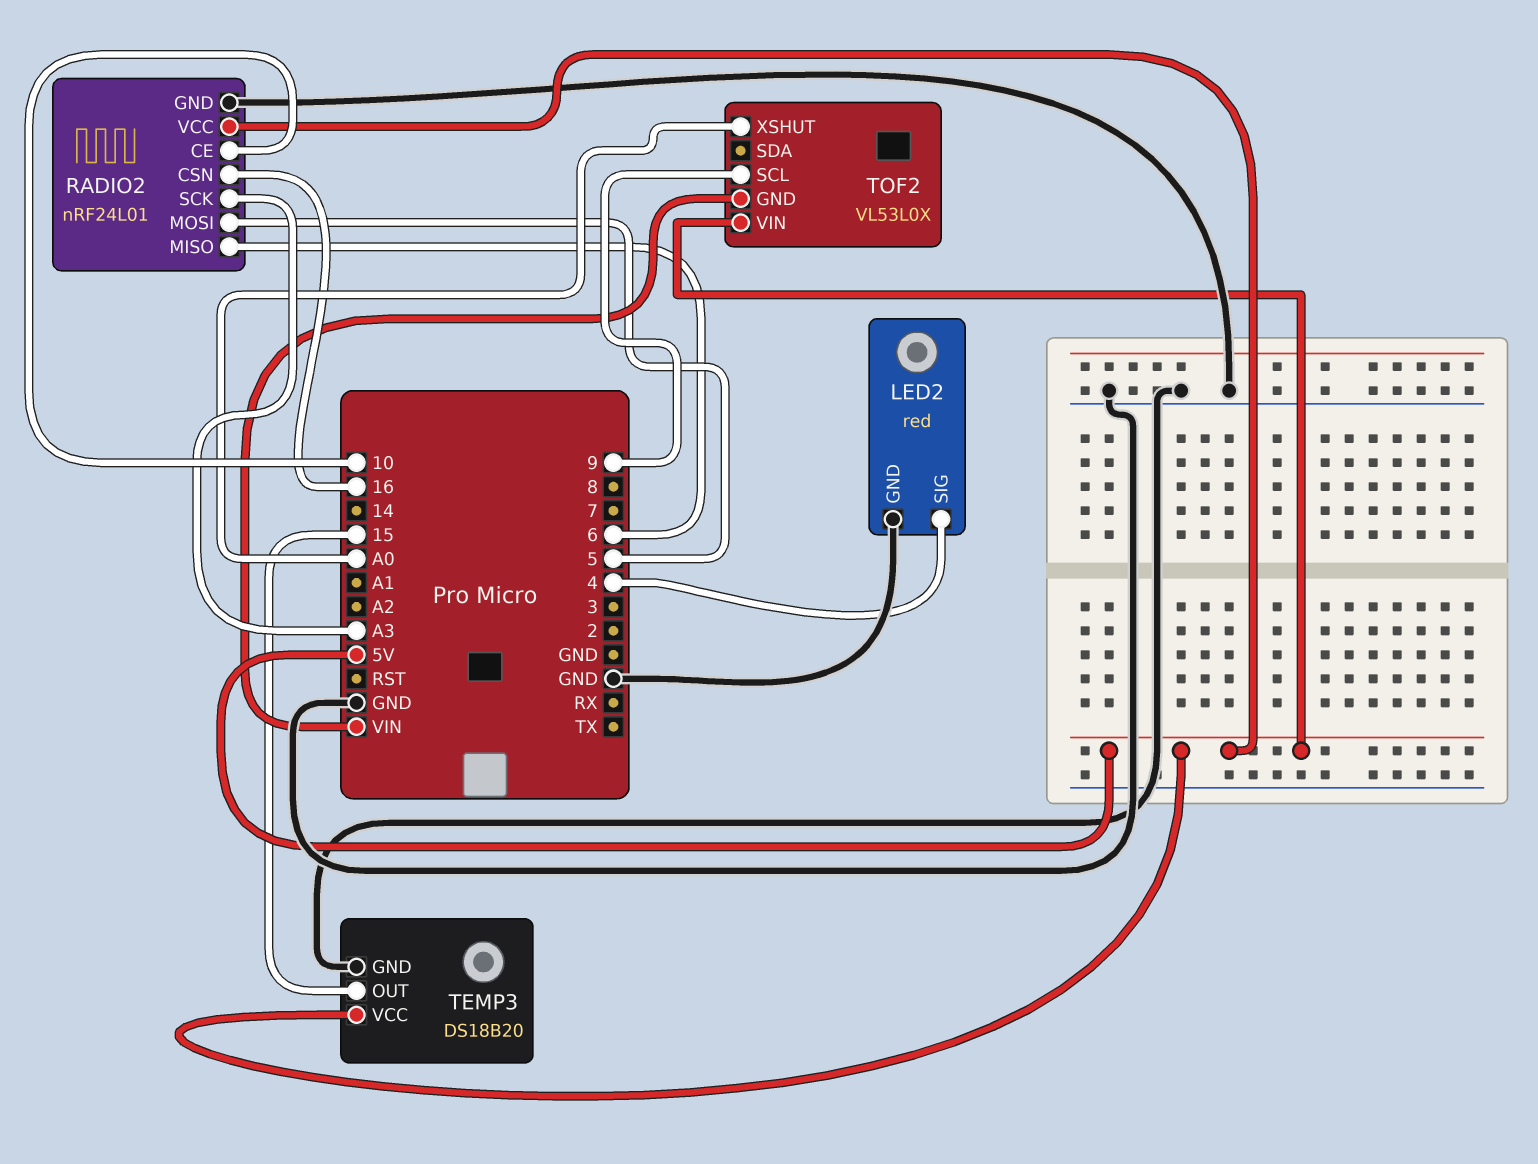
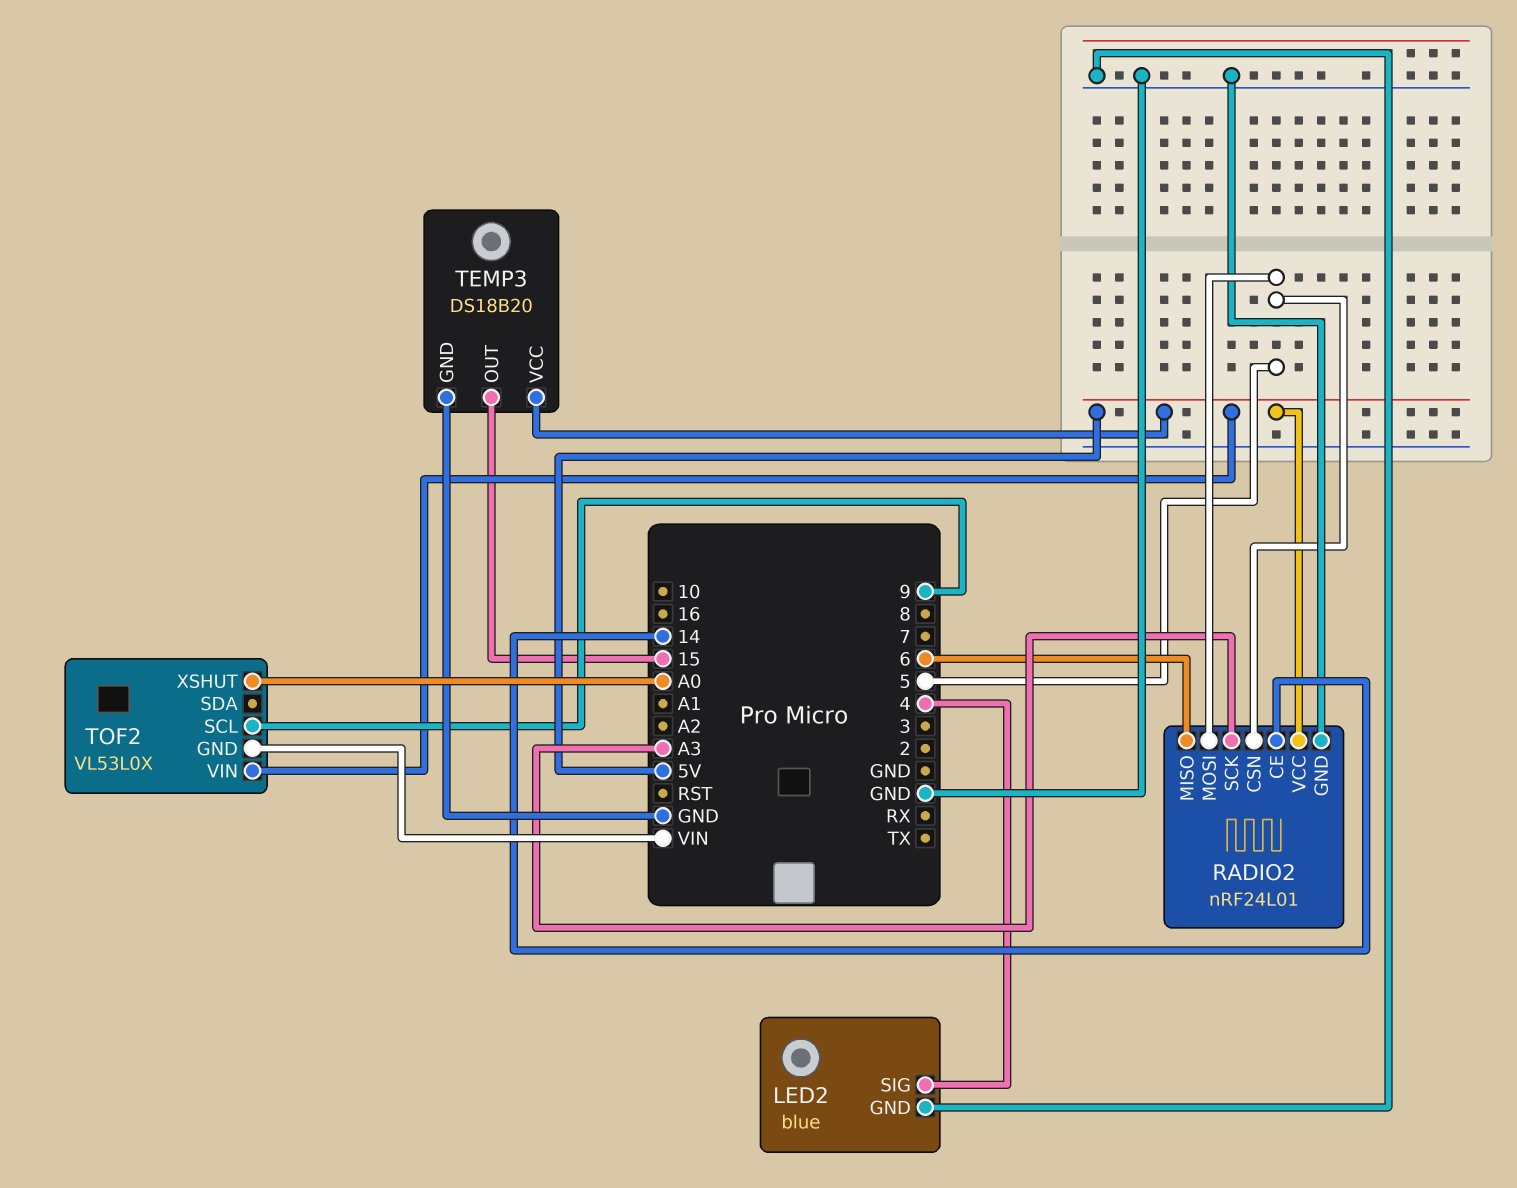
LED2: red -> blue
RADIO2 pin CE: 10 -> 14
RADIO2 pin CSN: 16 -> 5

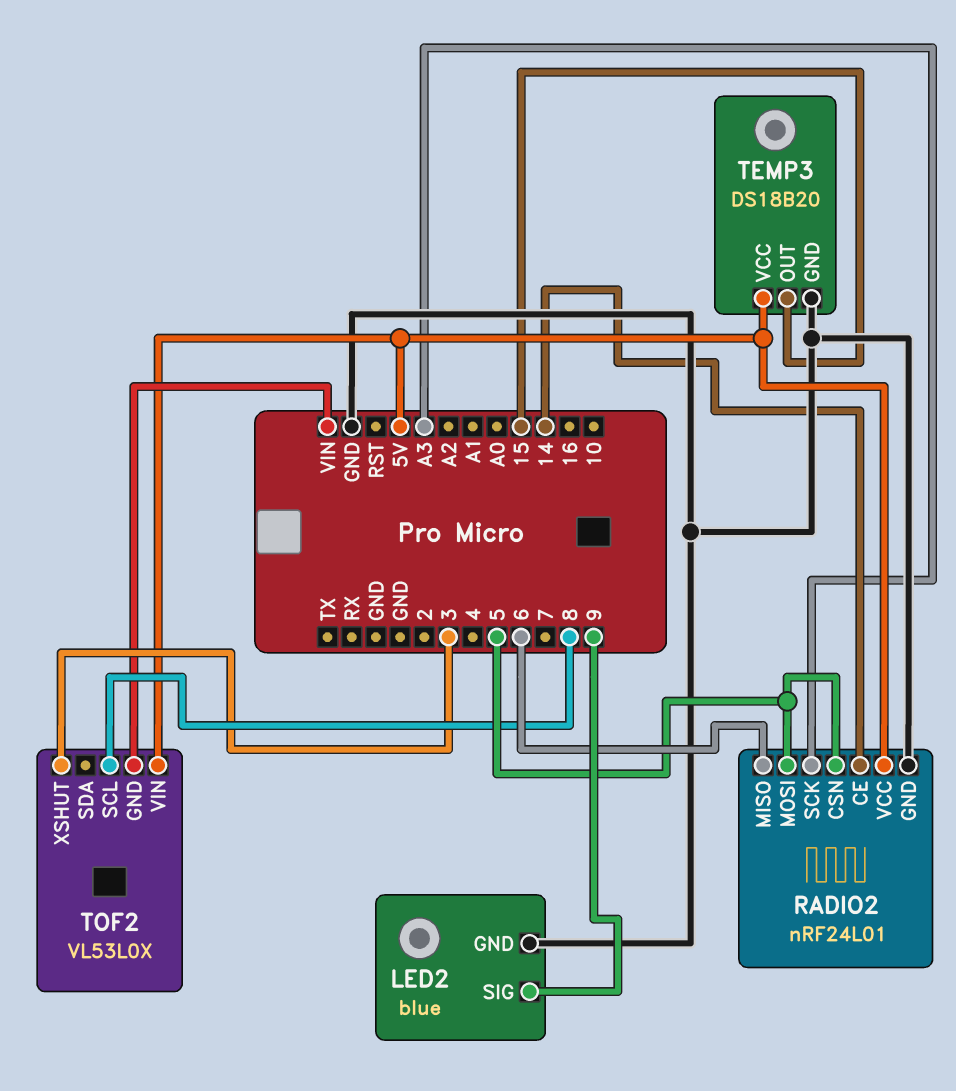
LED2 pin SIG: 4 -> 9
TOF2 pin SCL: 9 -> 8
TOF2 pin XSHUT: A0 -> 3

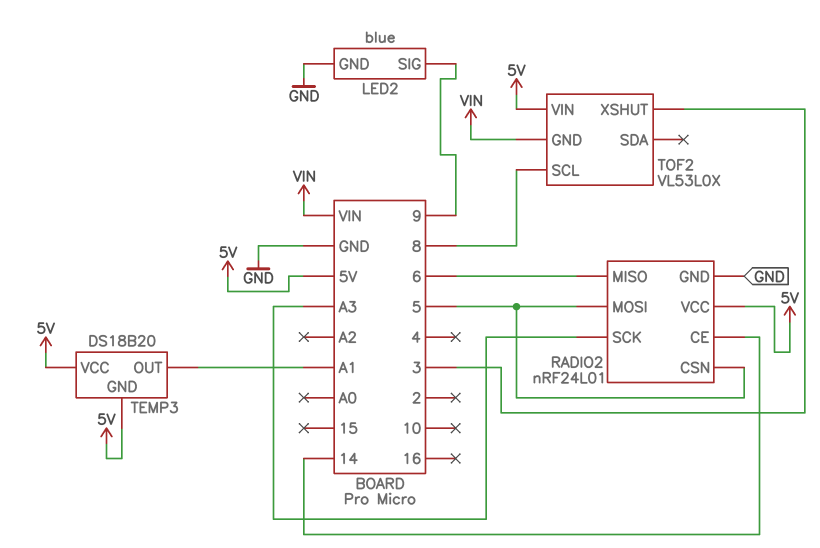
TEMP3 pin GND: GND -> 5V
TEMP3 pin OUT: 15 -> A1

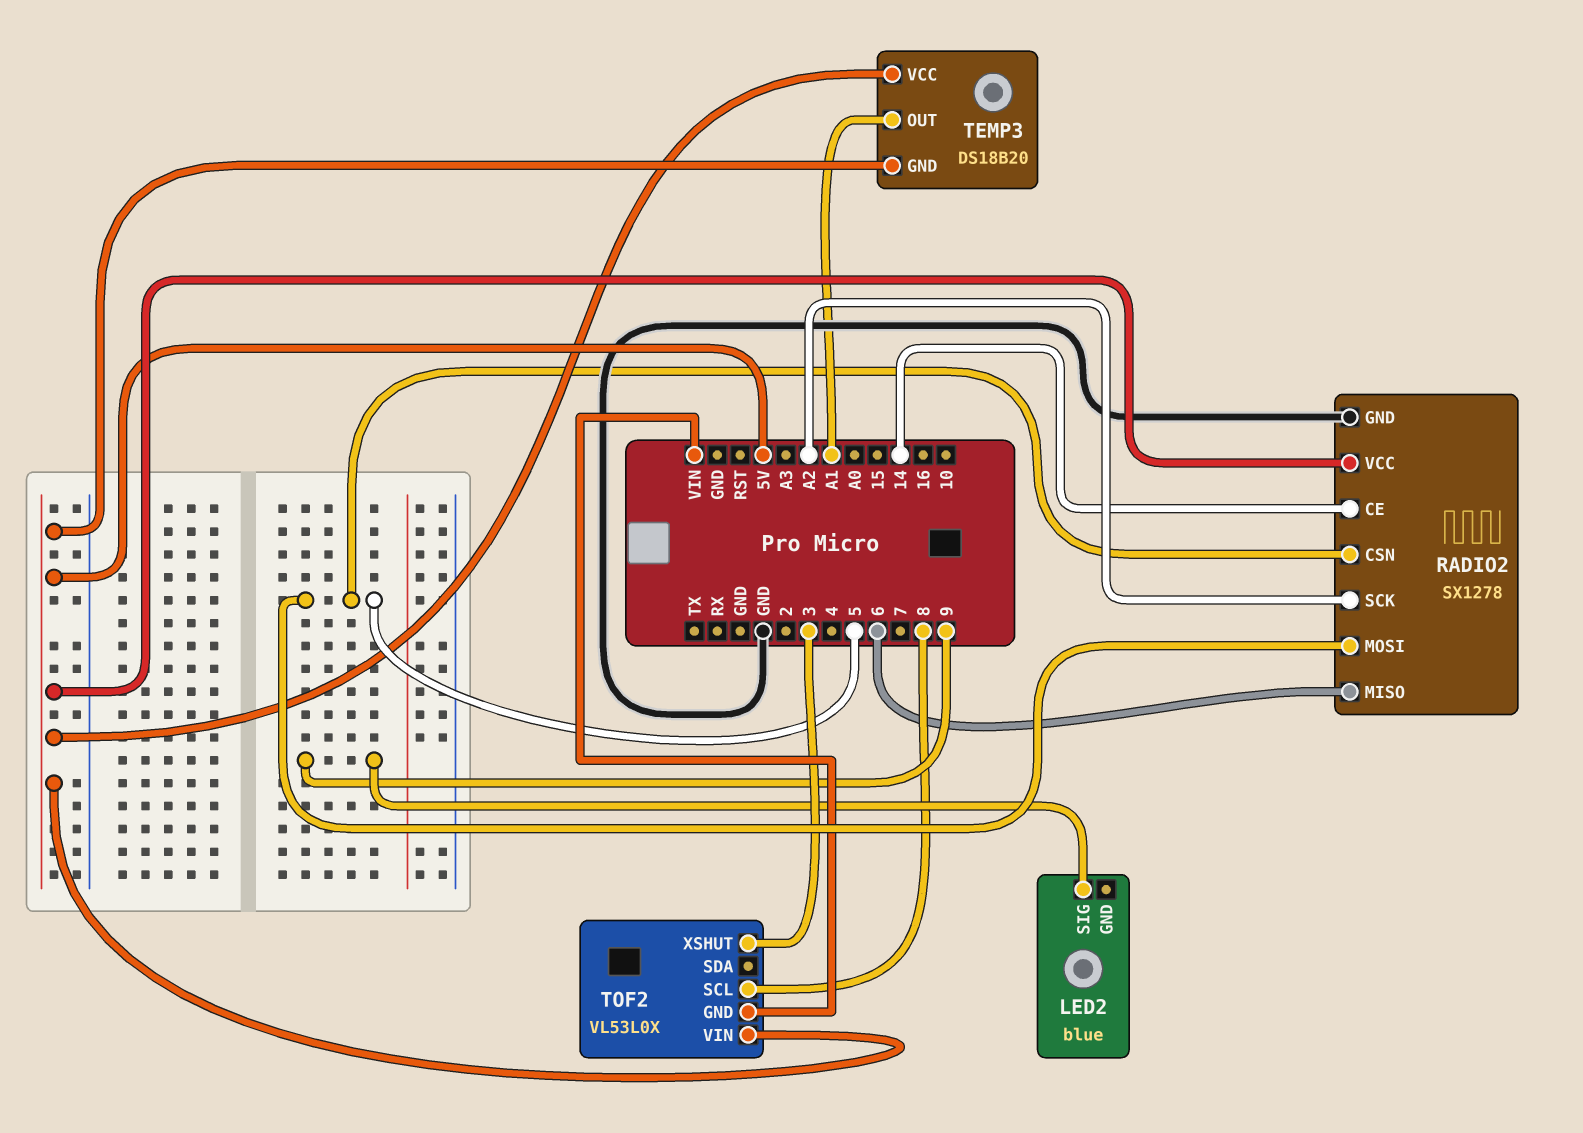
LED2 pin GND: GND -> none
RADIO2: nRF24L01 -> SX1278
RADIO2 pin SCK: A3 -> A2

